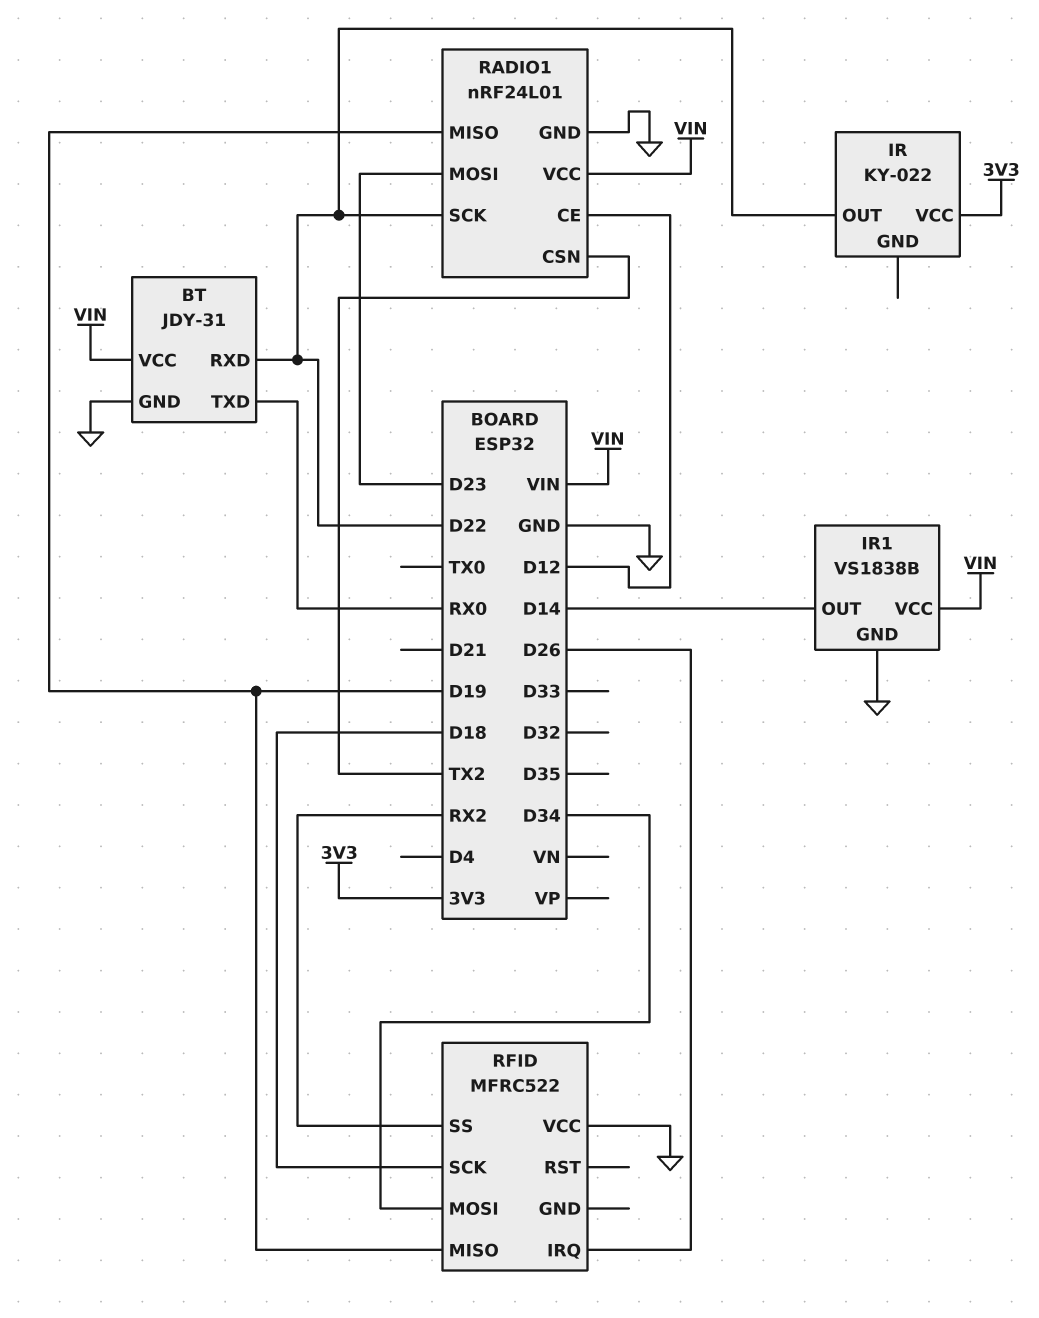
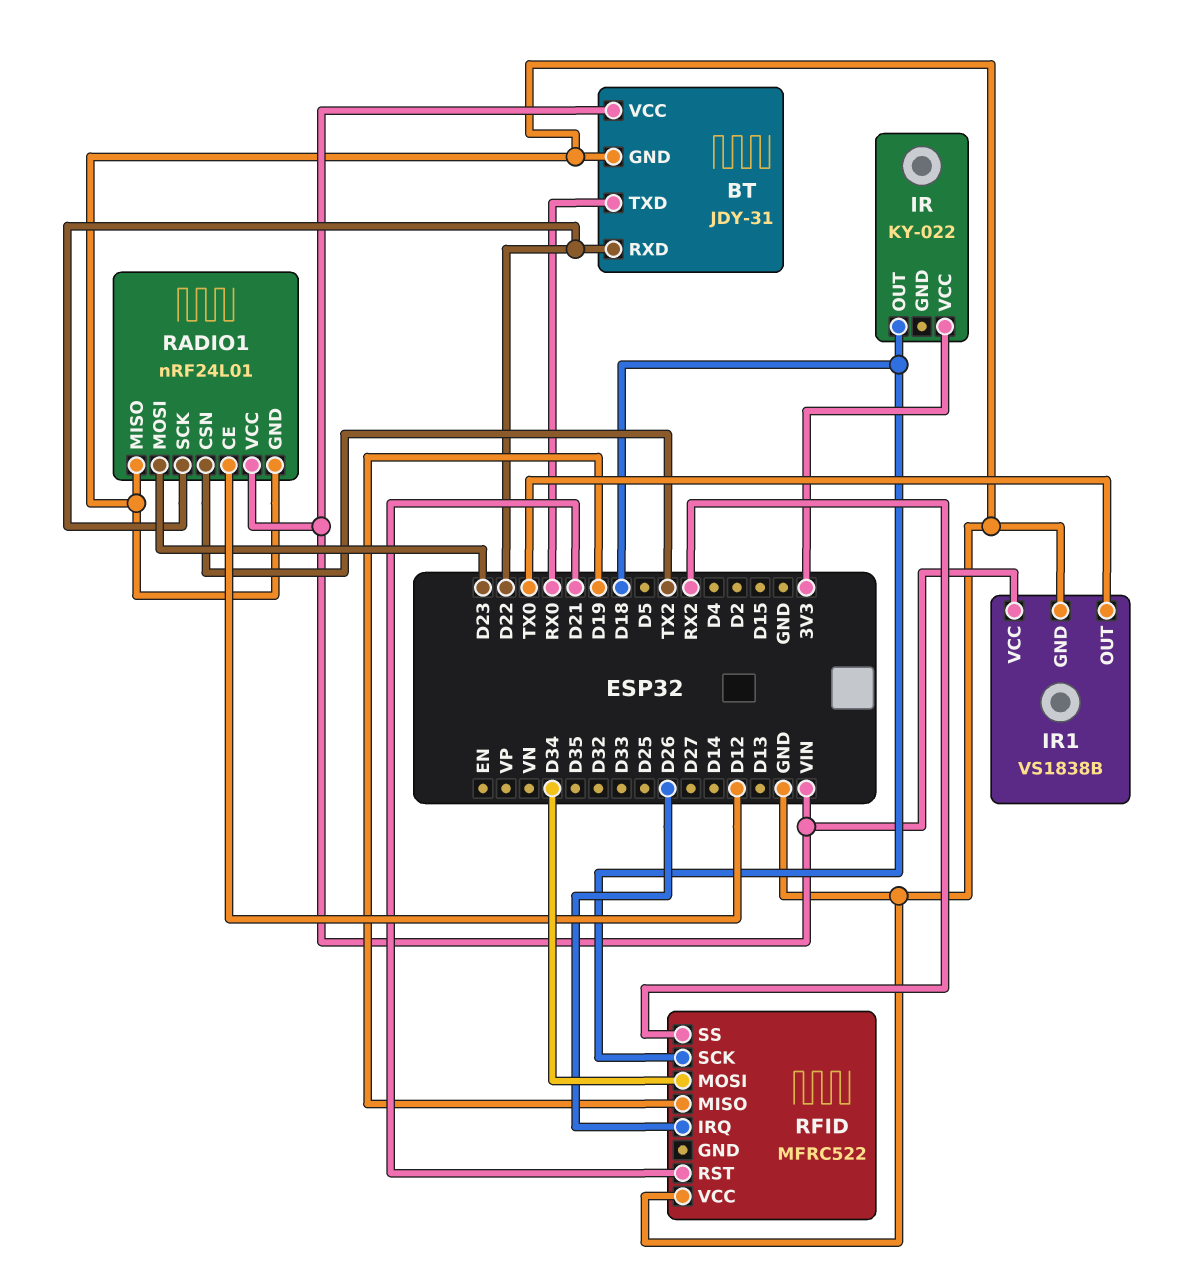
IR pin OUT: D22 -> D18
IR1 pin OUT: D14 -> TX0
RADIO1 pin MISO: D19 -> GND
RFID pin RST: none -> D21

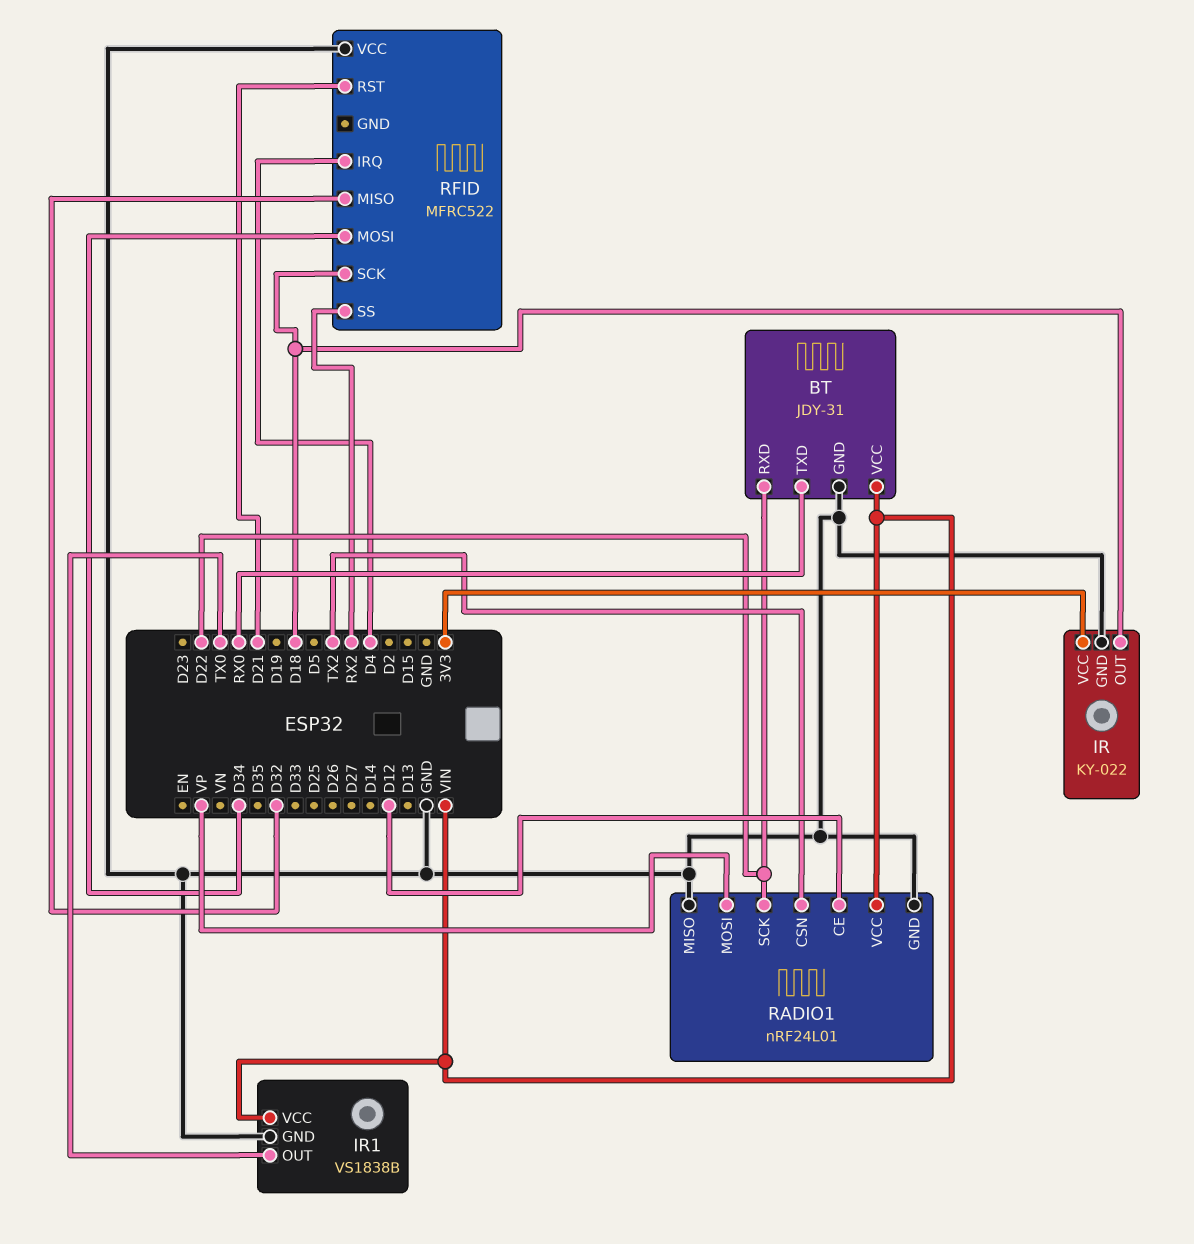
IR pin GND: none -> GND
RADIO1 pin MOSI: D23 -> VP
RFID pin IRQ: D26 -> D4
RFID pin MISO: D19 -> D32

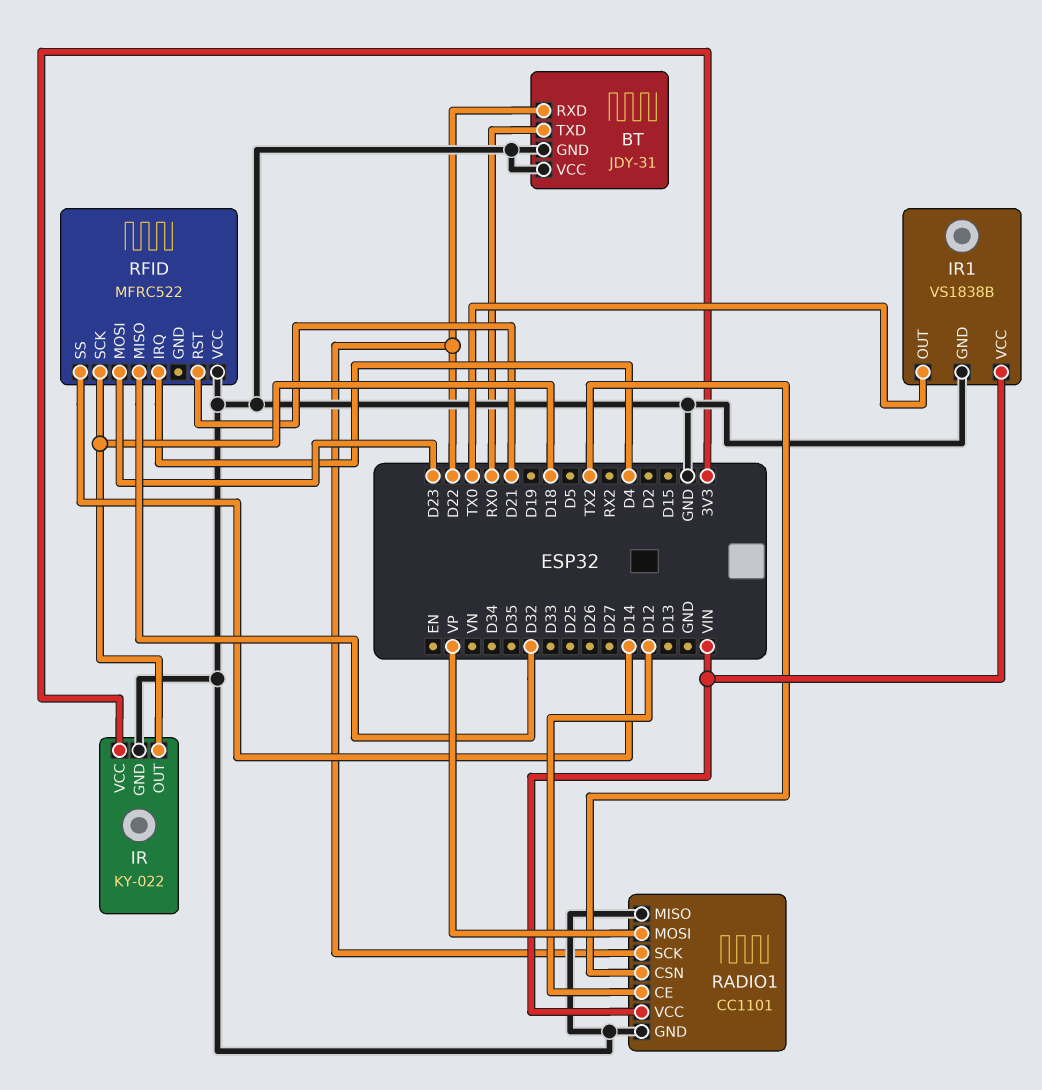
BT pin VCC: VIN -> GND
RADIO1: nRF24L01 -> CC1101
RFID pin MOSI: D34 -> D23
RFID pin SS: RX2 -> D14

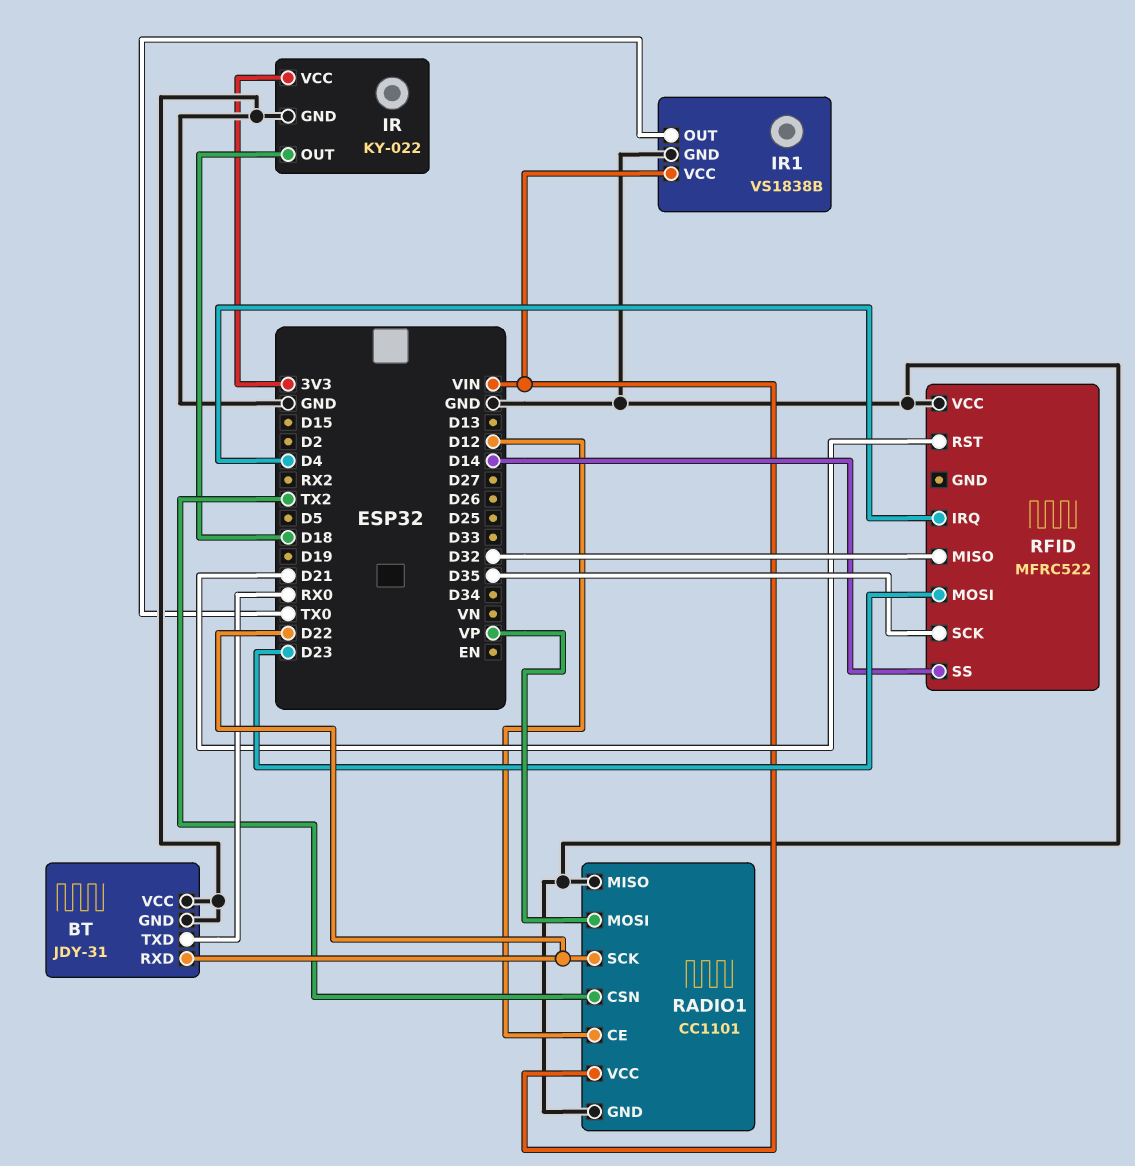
RFID pin SCK: D18 -> D35

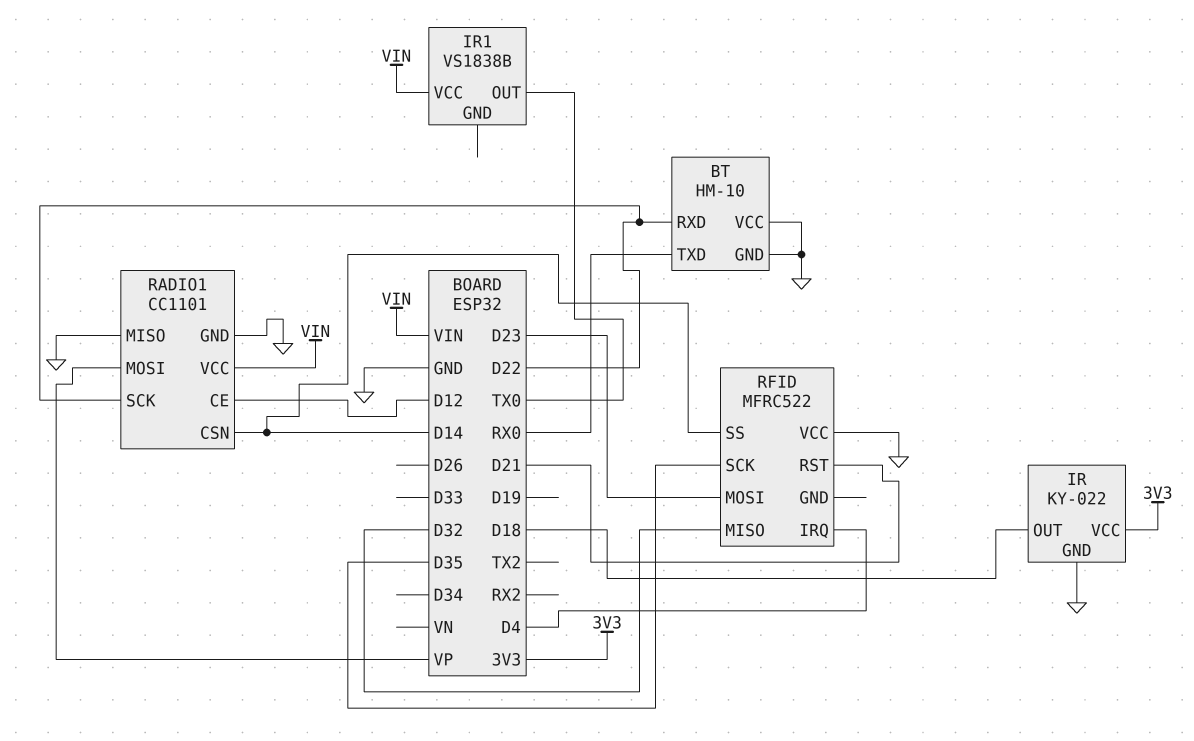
BT: JDY-31 -> HM-10
IR1 pin GND: GND -> none
RADIO1 pin CSN: TX2 -> D14

